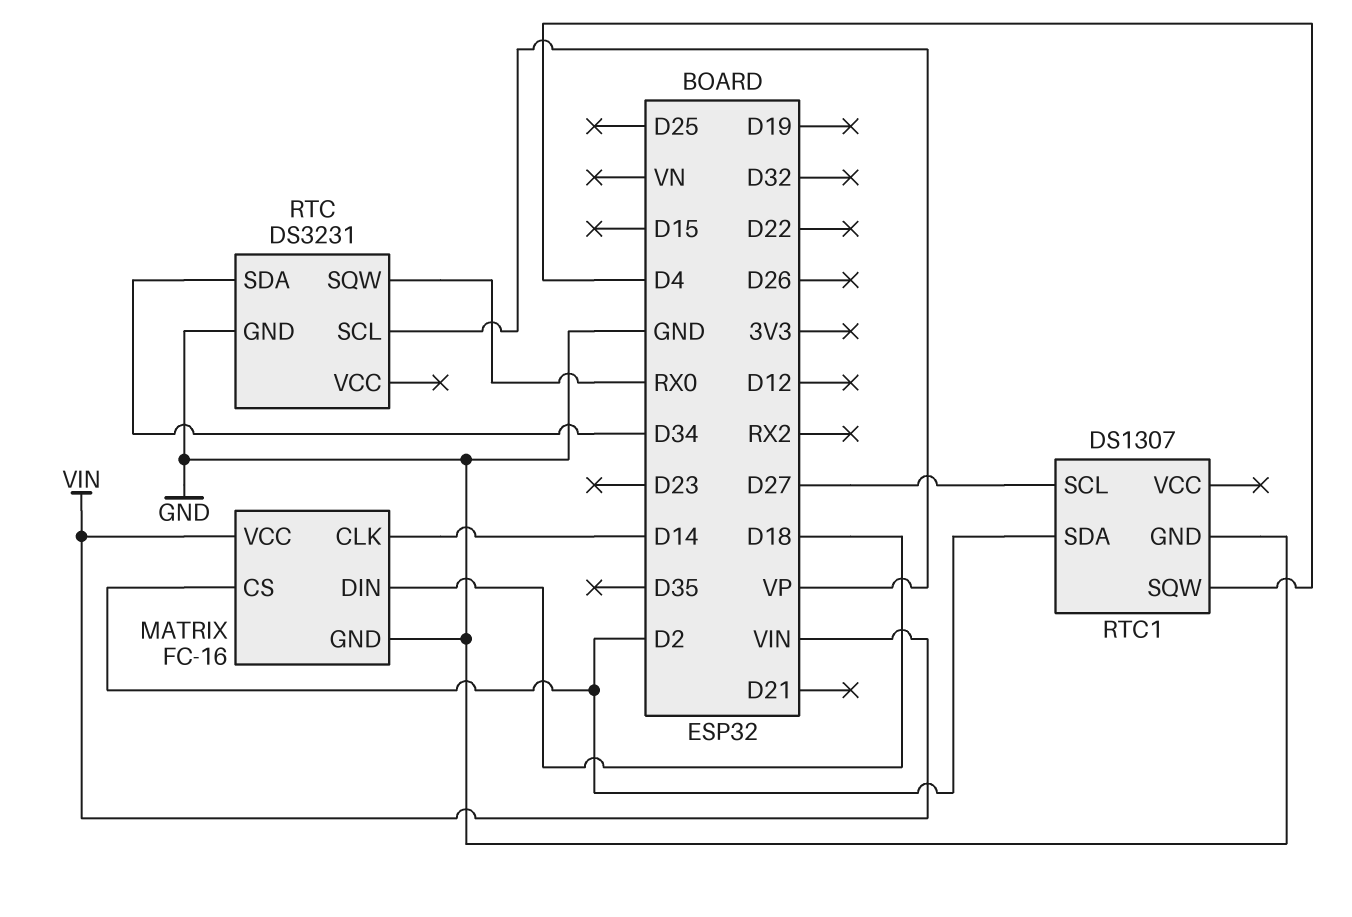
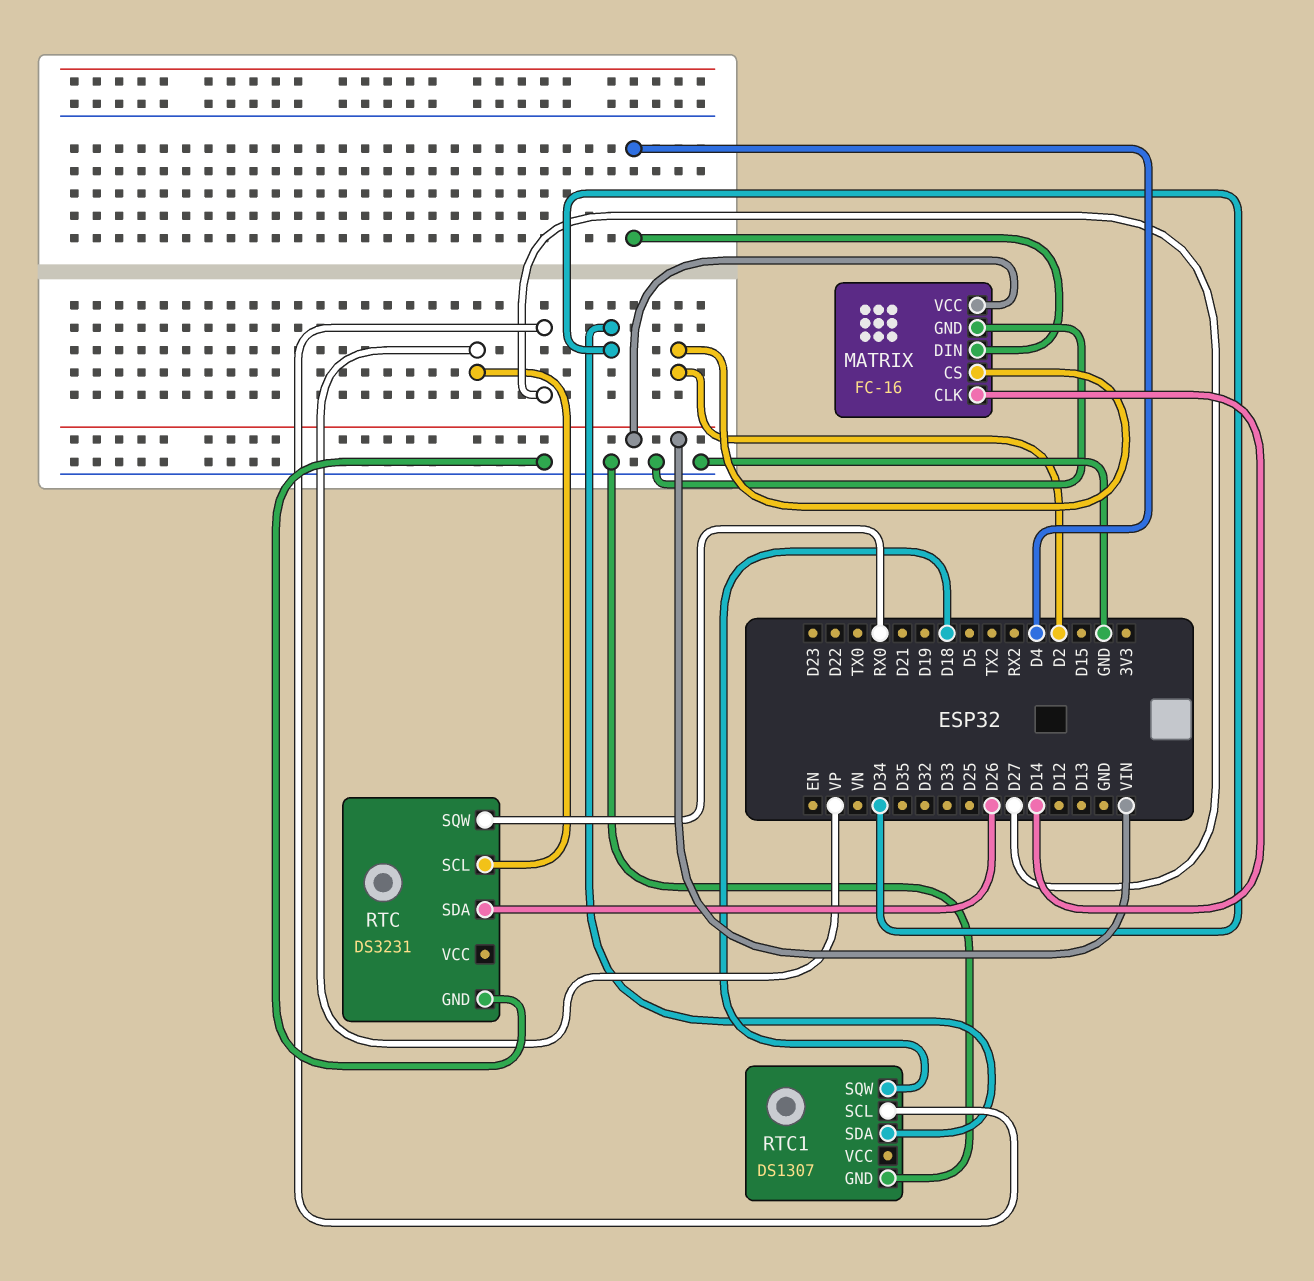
MATRIX pin DIN: D18 -> D4
RTC pin SDA: D34 -> D26
RTC1 pin SDA: D2 -> D34
RTC1 pin SQW: D4 -> D18

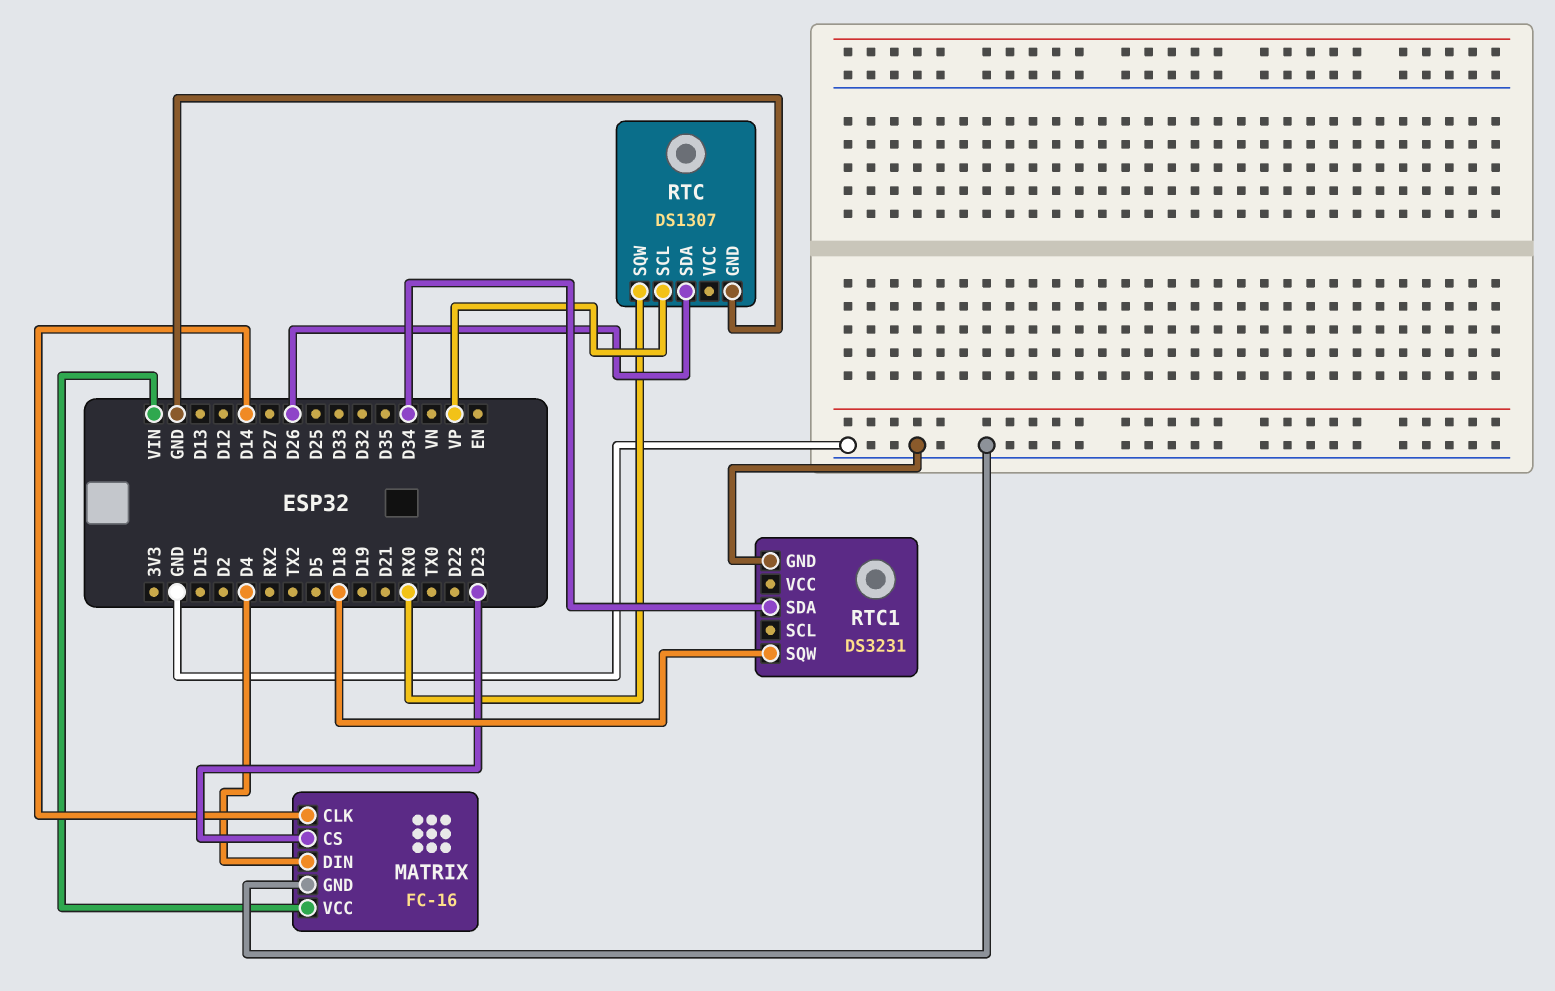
MATRIX pin CS: D2 -> D23
RTC: DS3231 -> DS1307
RTC1: DS1307 -> DS3231
RTC1 pin SCL: D27 -> none

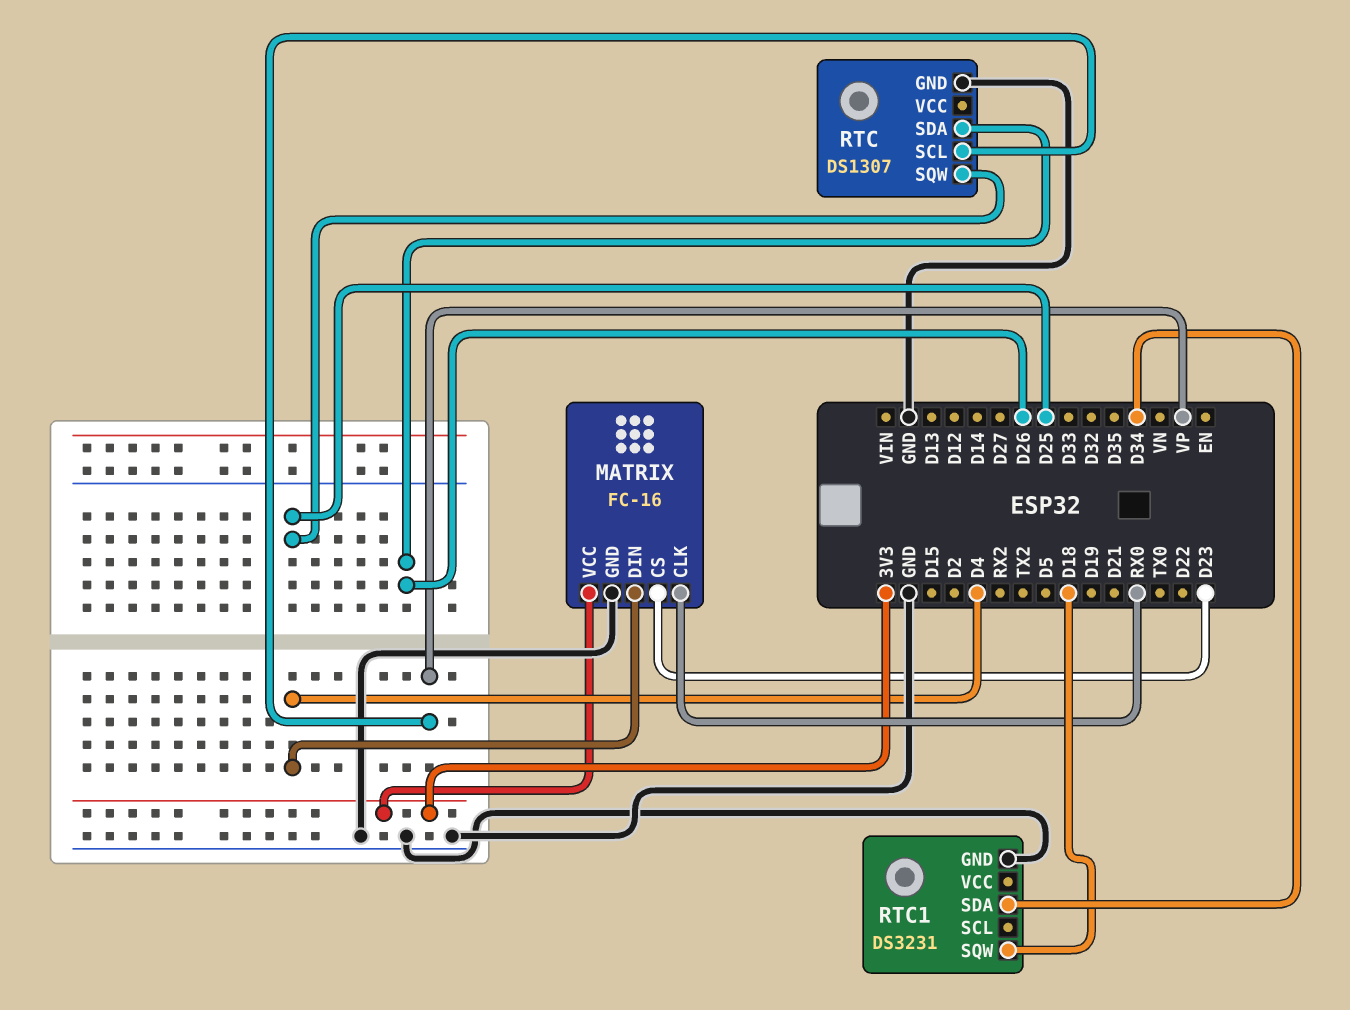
MATRIX pin CLK: D14 -> RX0
MATRIX pin VCC: VIN -> 3V3
RTC pin SQW: RX0 -> D25

